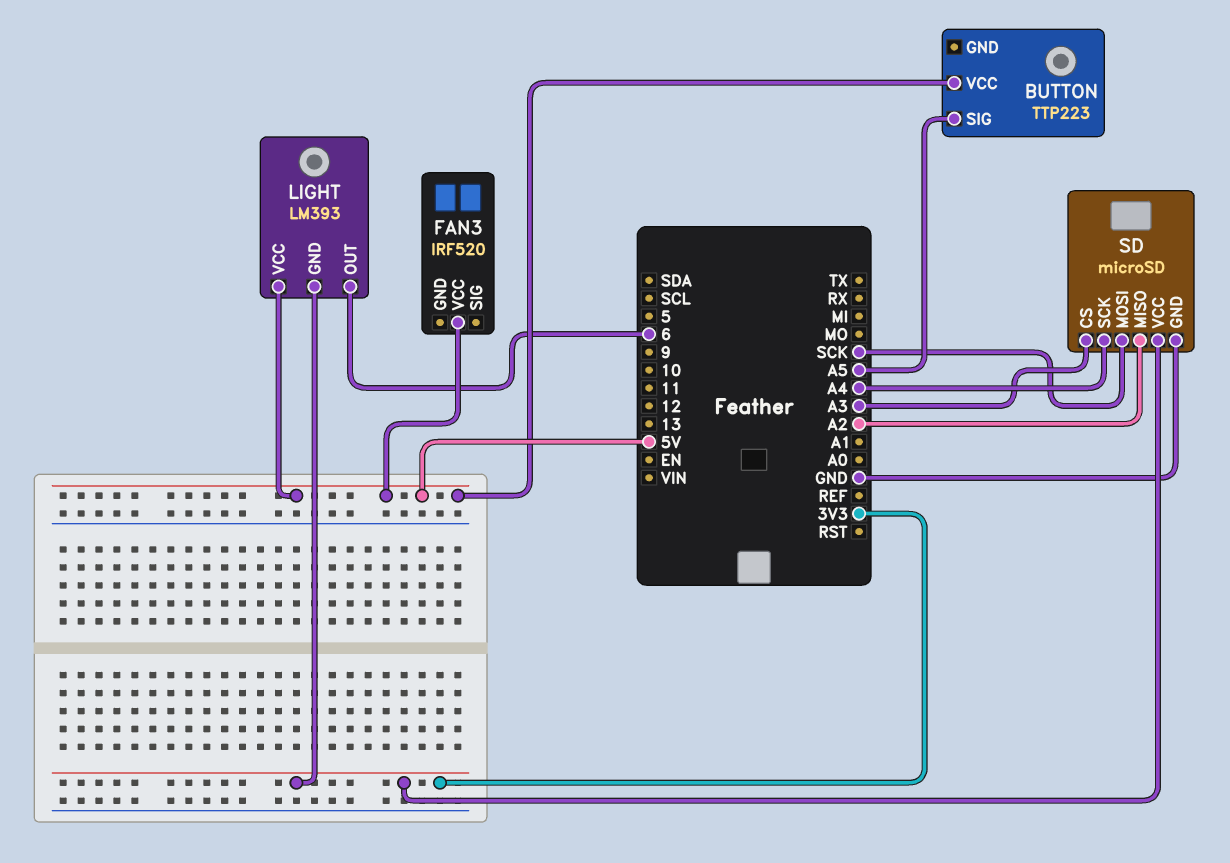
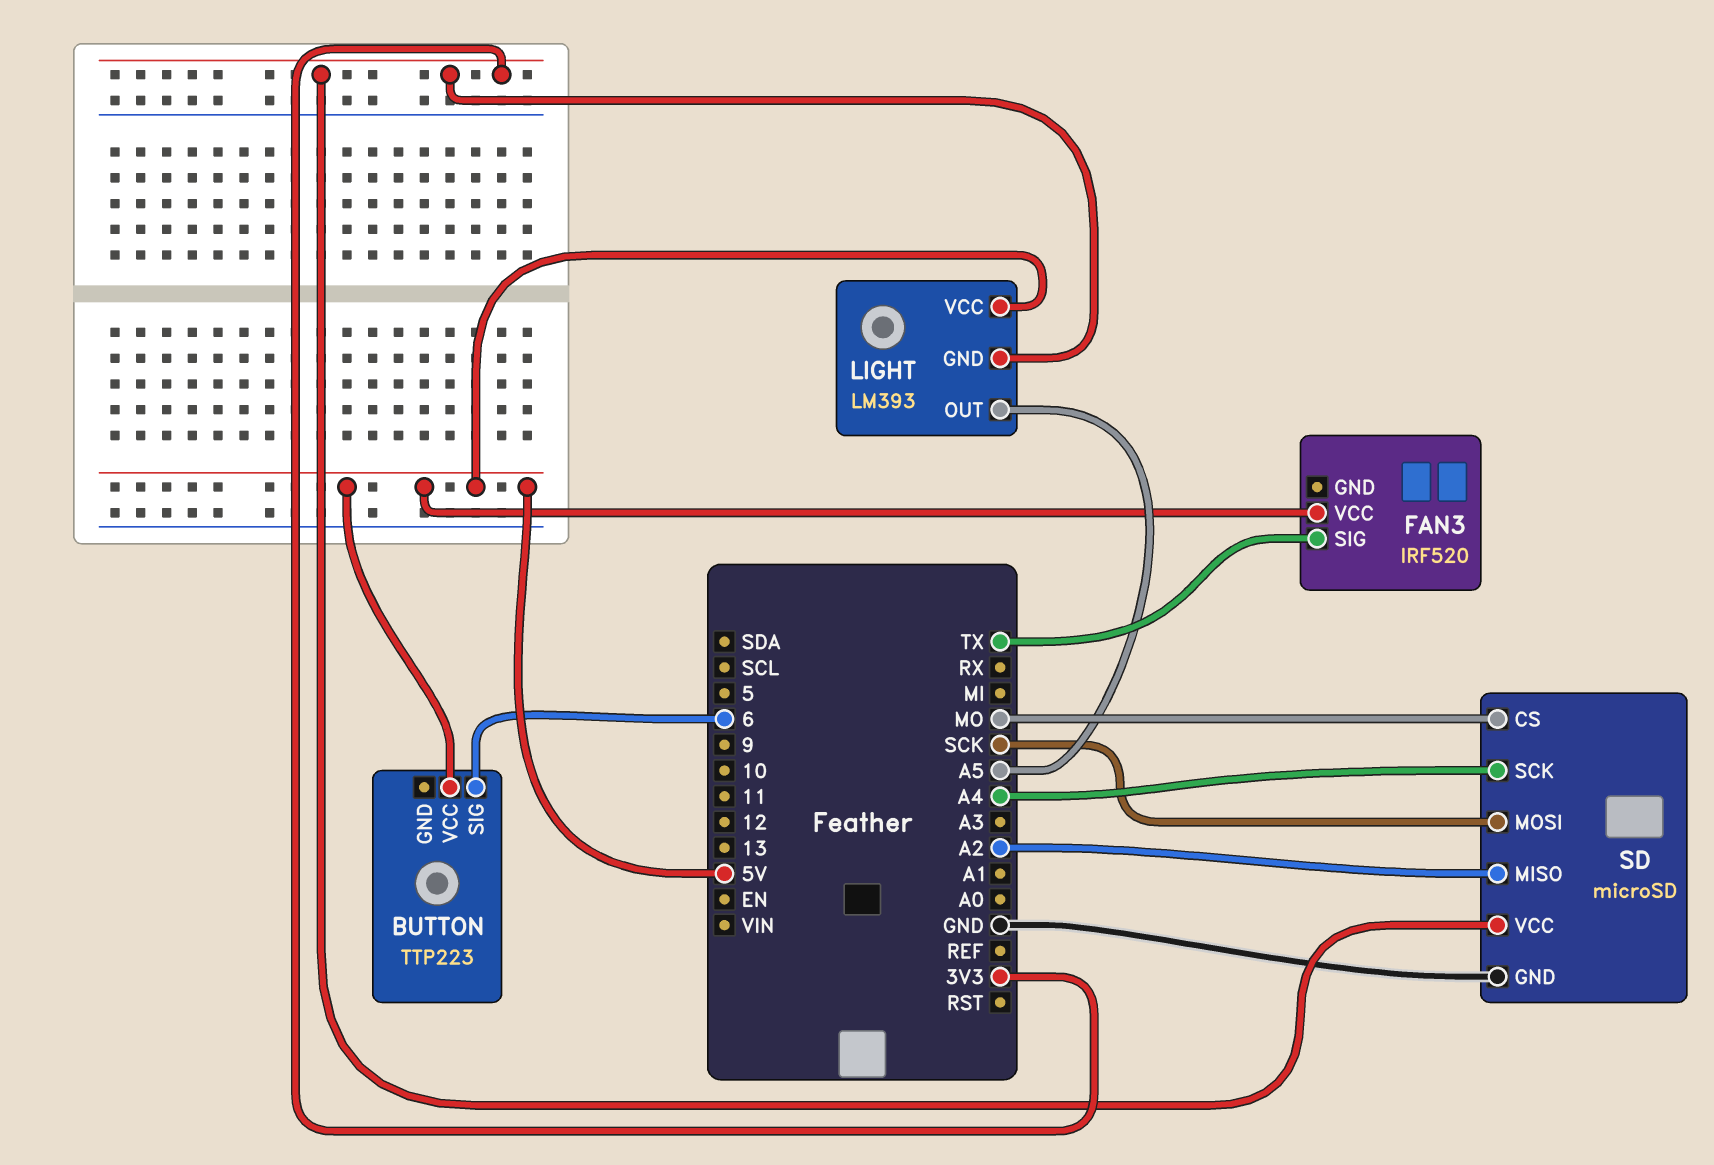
BUTTON pin SIG: A5 -> 6
FAN3 pin SIG: none -> TX
LIGHT pin OUT: 6 -> A5
SD pin CS: A3 -> MO

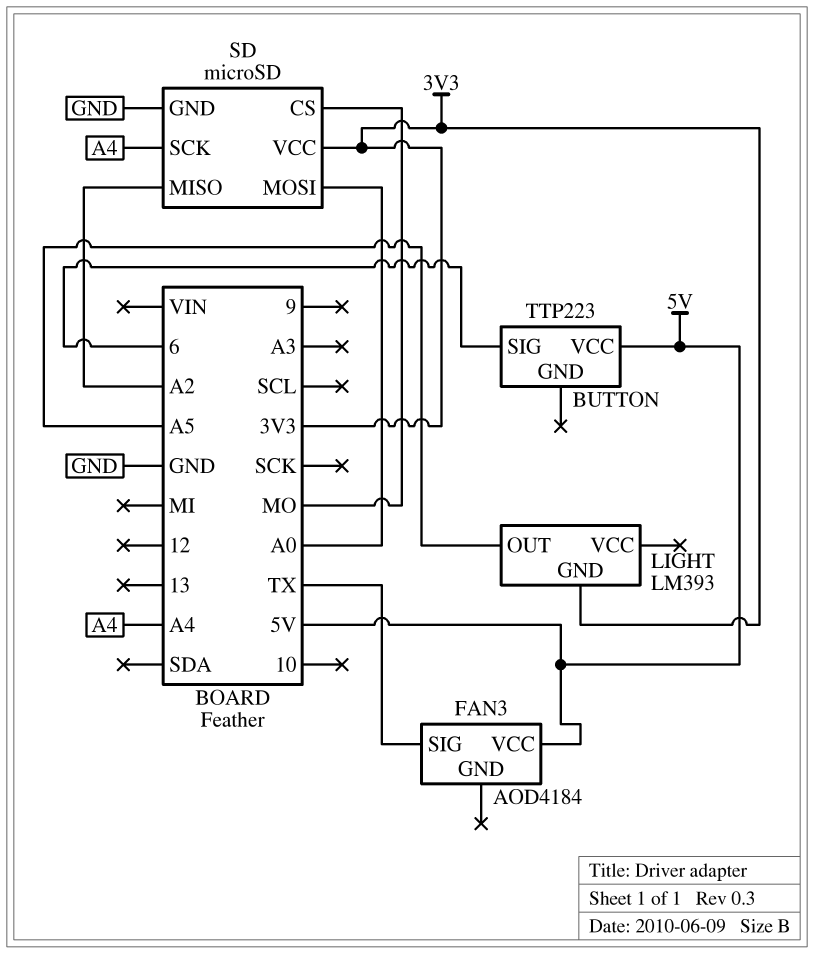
FAN3: IRF520 -> AOD4184
LIGHT pin VCC: 5V -> none
SD pin MOSI: SCK -> A0

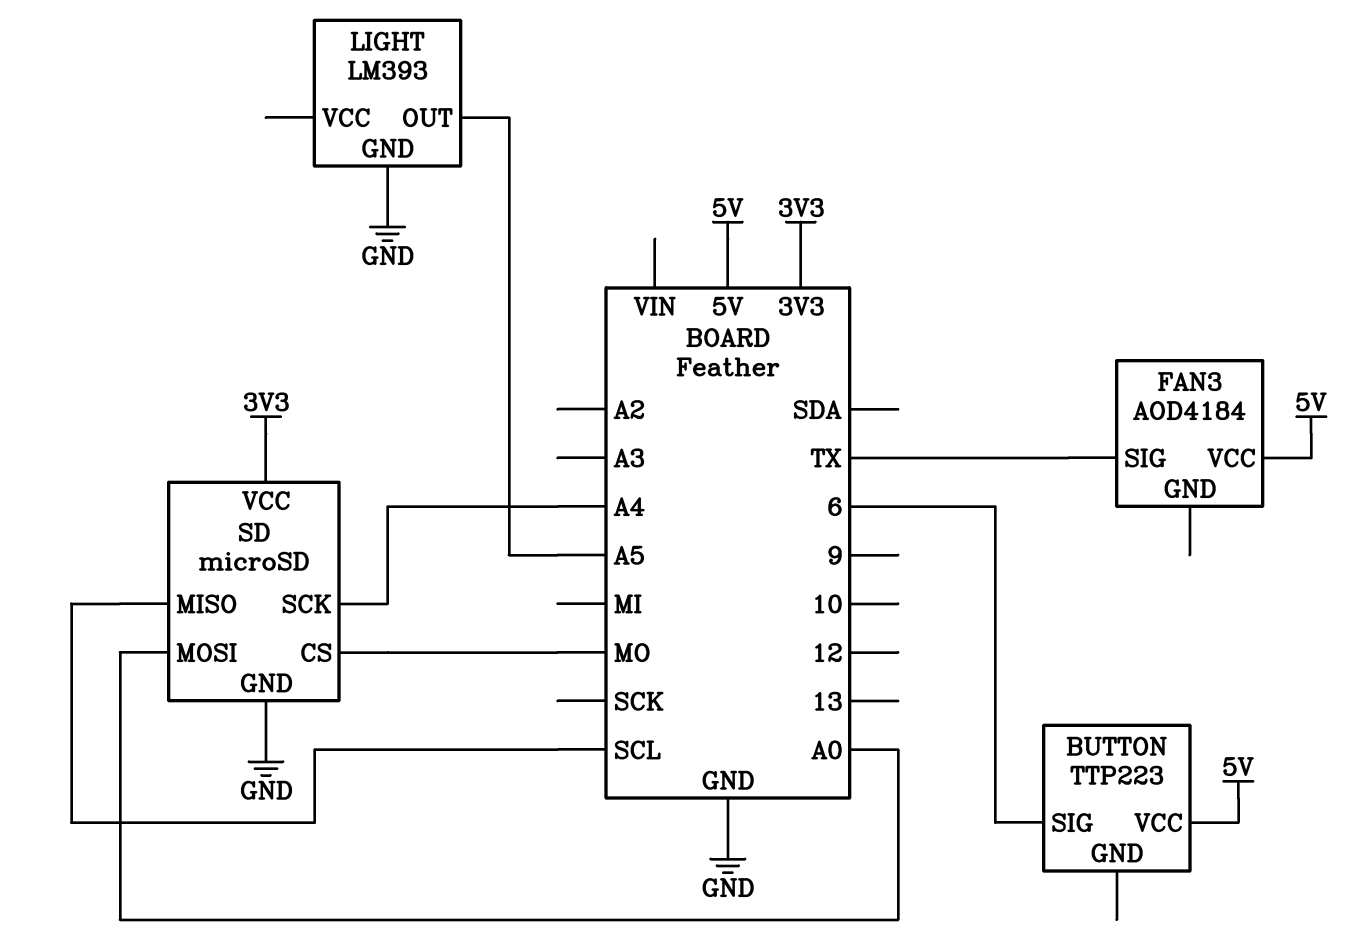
LIGHT pin GND: 3V3 -> GND
SD pin MISO: A2 -> SCL

